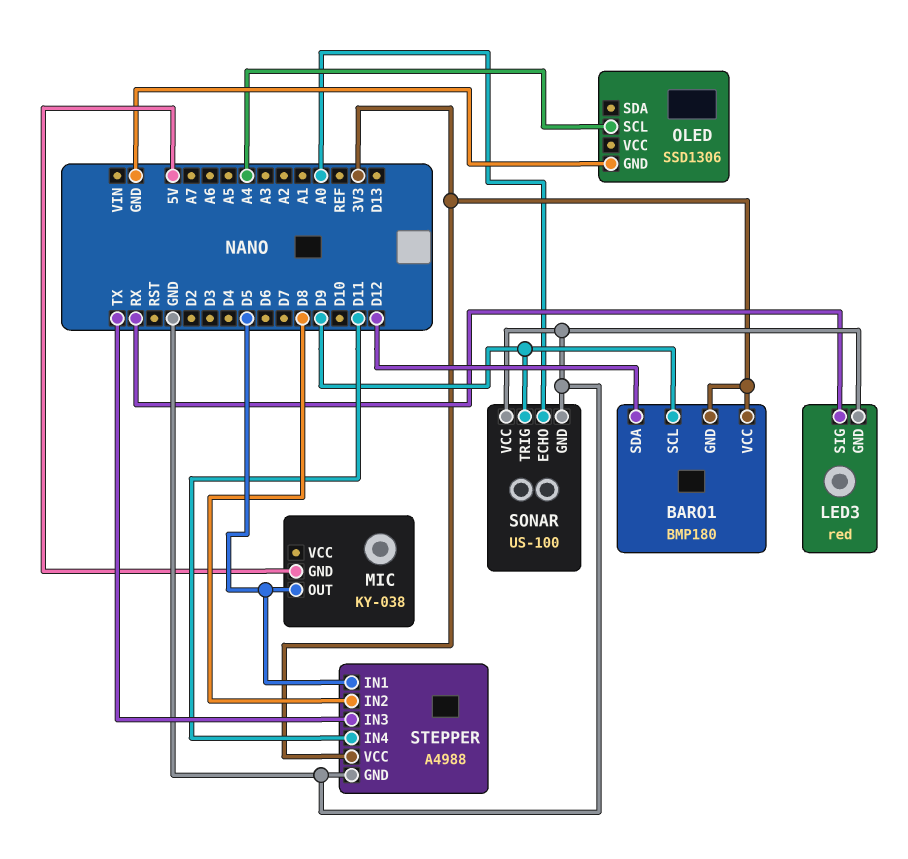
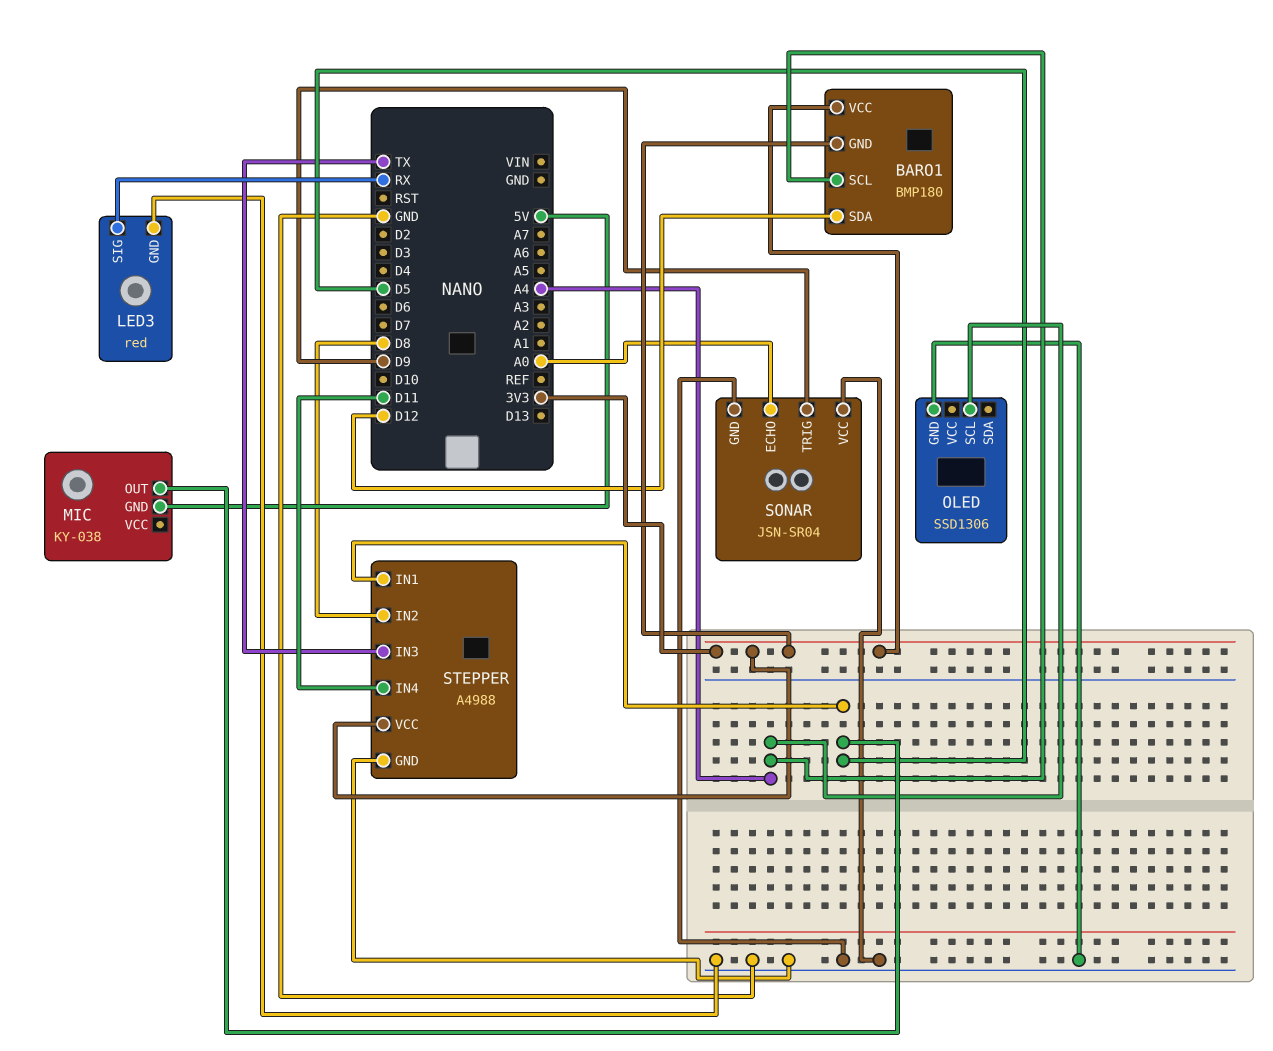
BARO1 pin SCL: D9 -> A4
SONAR: US-100 -> JSN-SR04

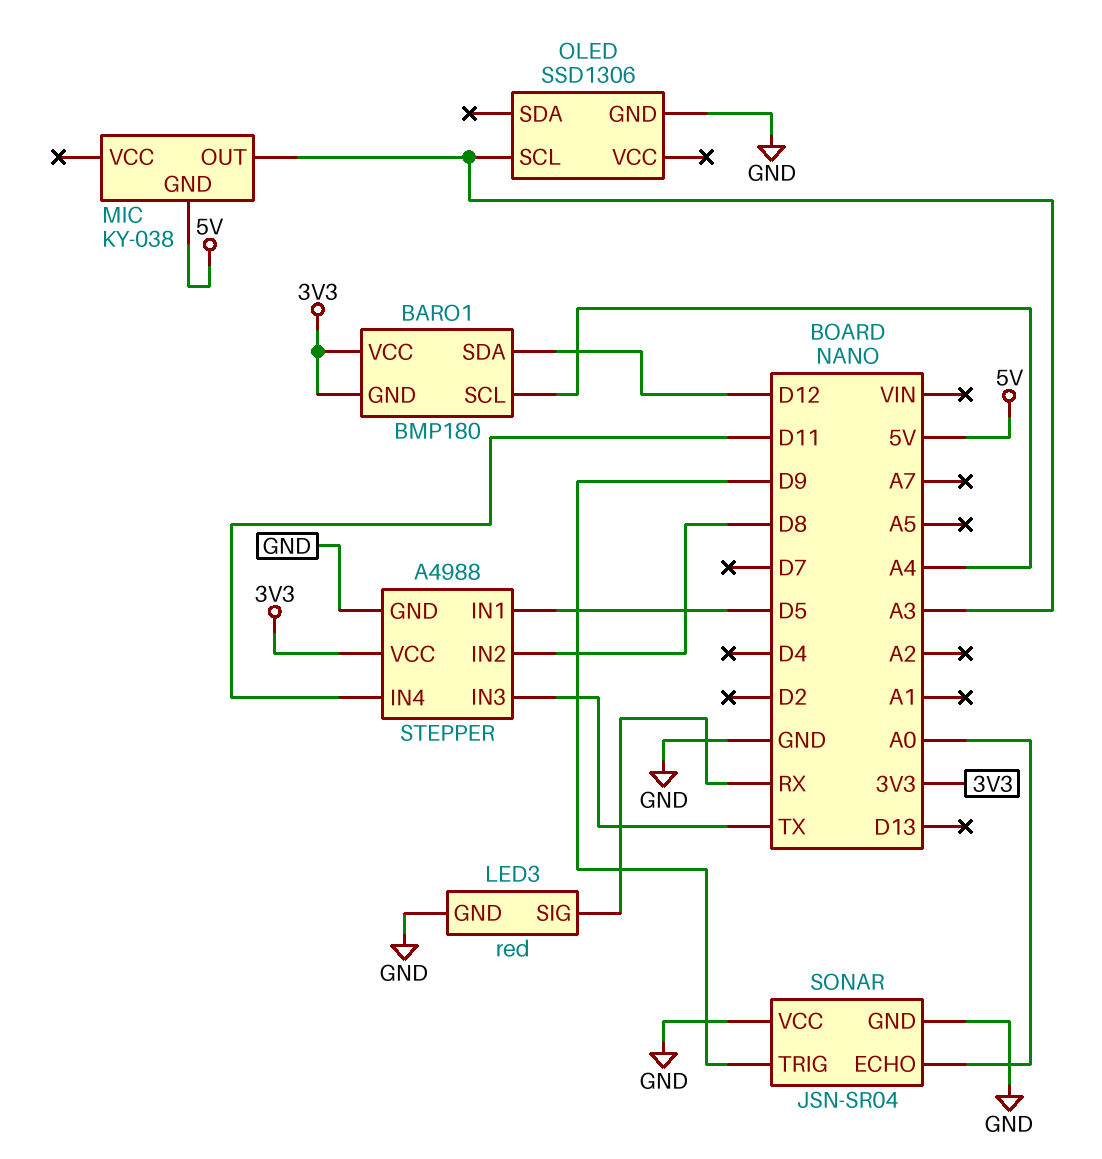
MIC pin OUT: D5 -> A3
OLED pin SCL: A4 -> A3

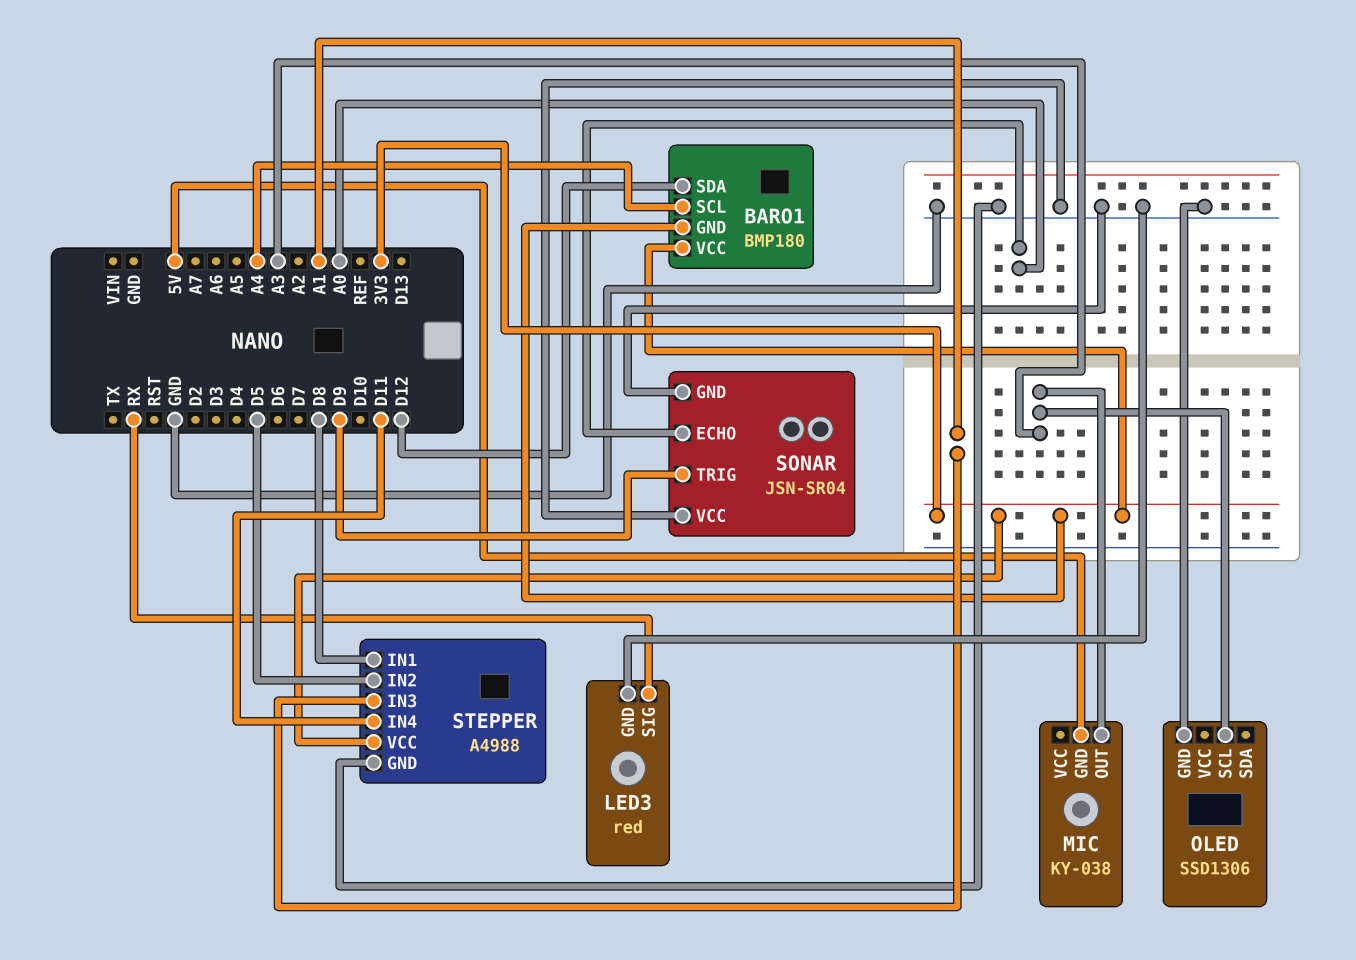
STEPPER pin IN1: D5 -> D8
STEPPER pin IN2: D8 -> D5
STEPPER pin IN3: TX -> A1

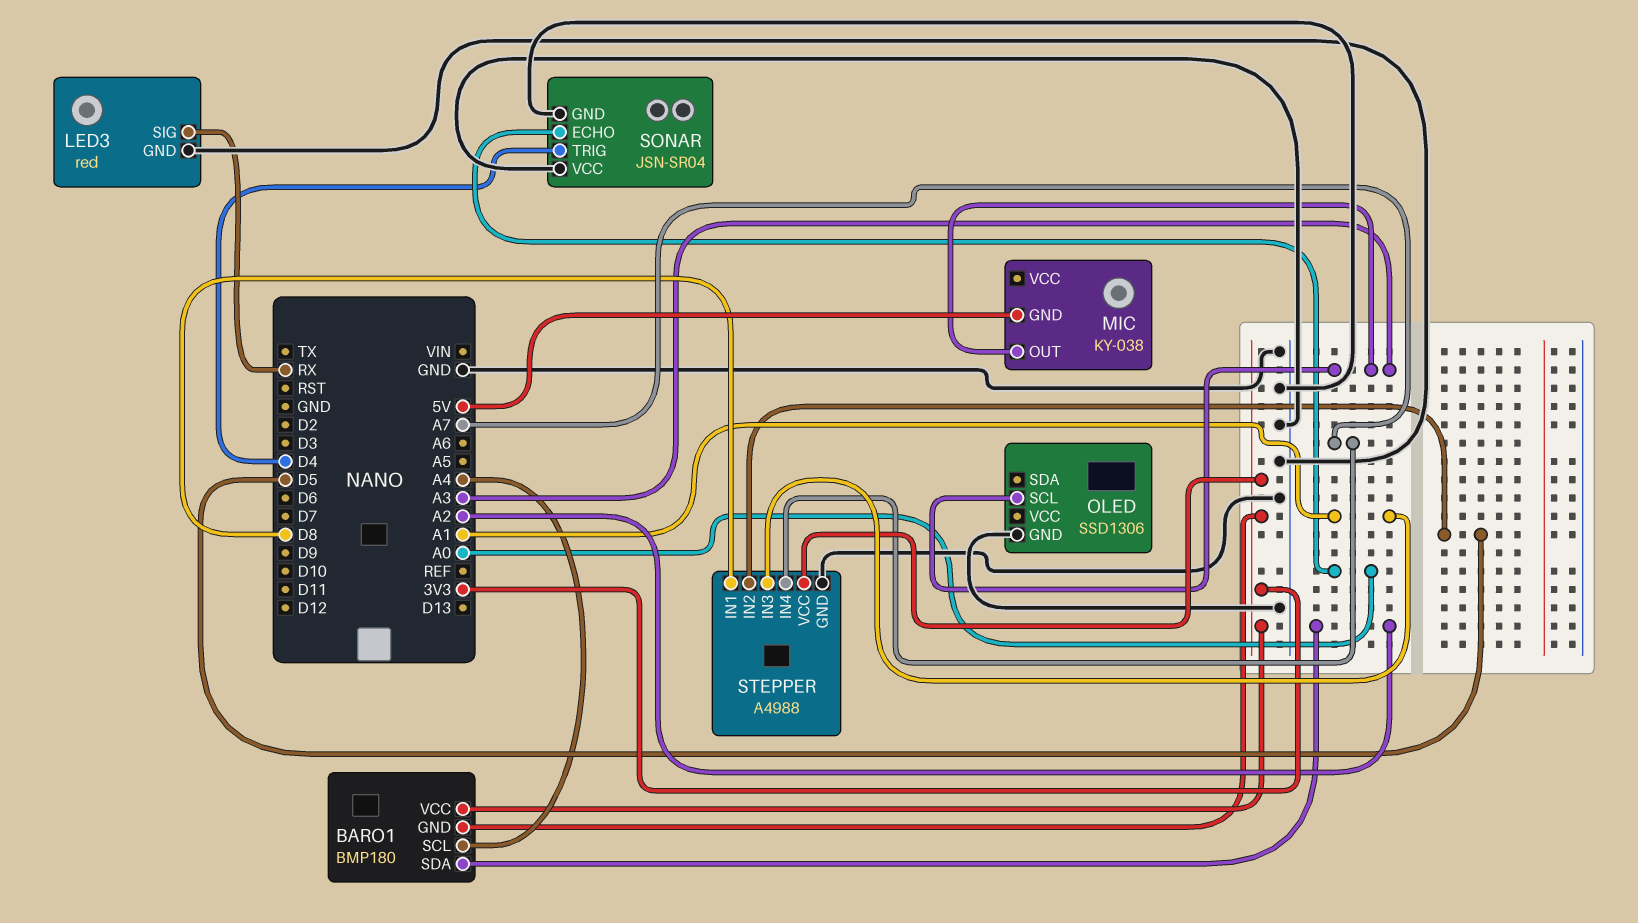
BARO1 pin SDA: D12 -> A2
SONAR pin TRIG: D9 -> D4
STEPPER pin IN4: D11 -> A7

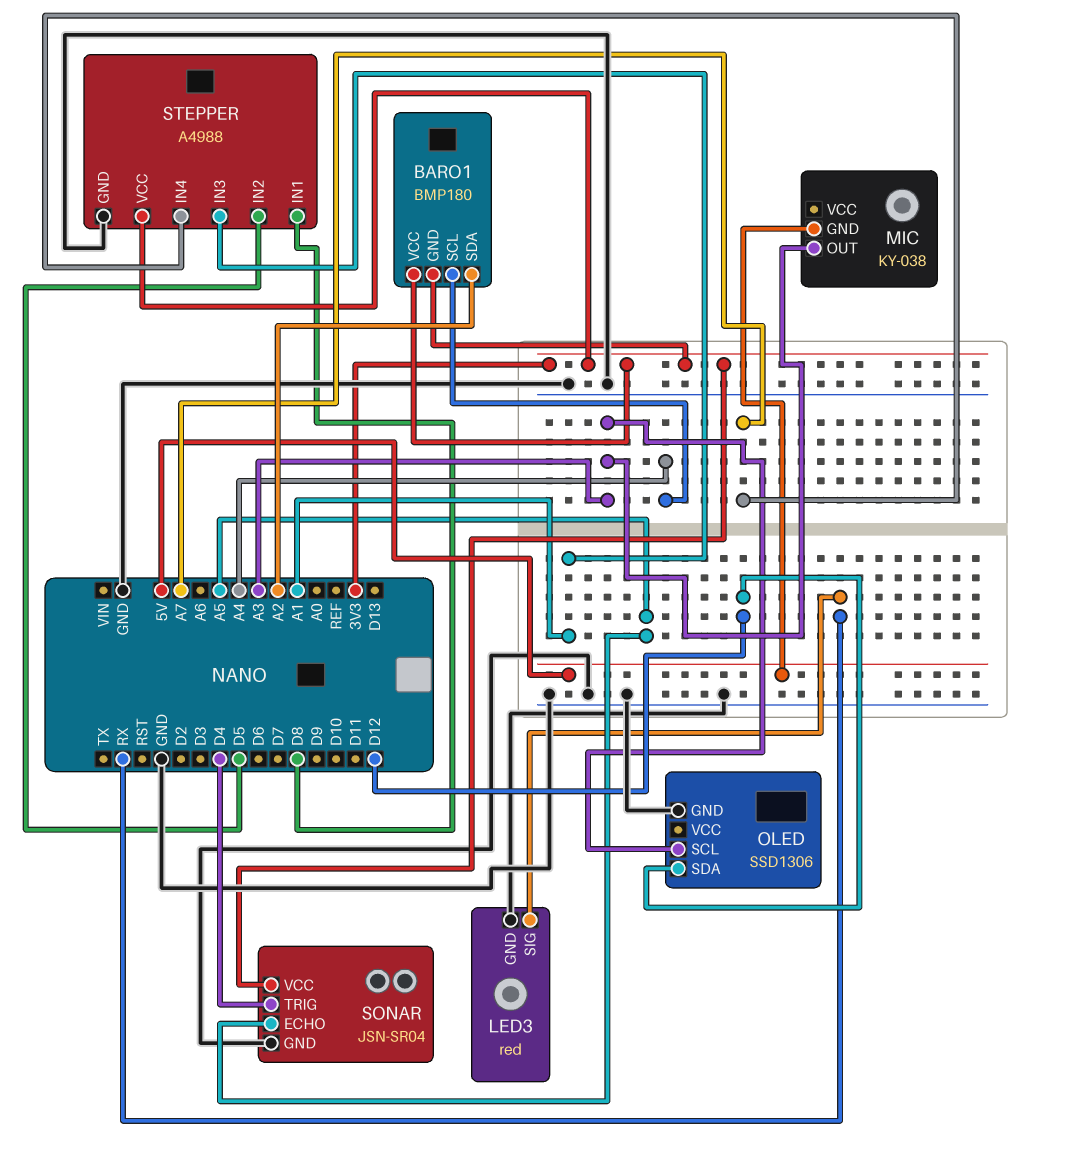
OLED pin SDA: none -> D12
SONAR pin ECHO: A0 -> A5
SONAR pin VCC: GND -> 3V3

